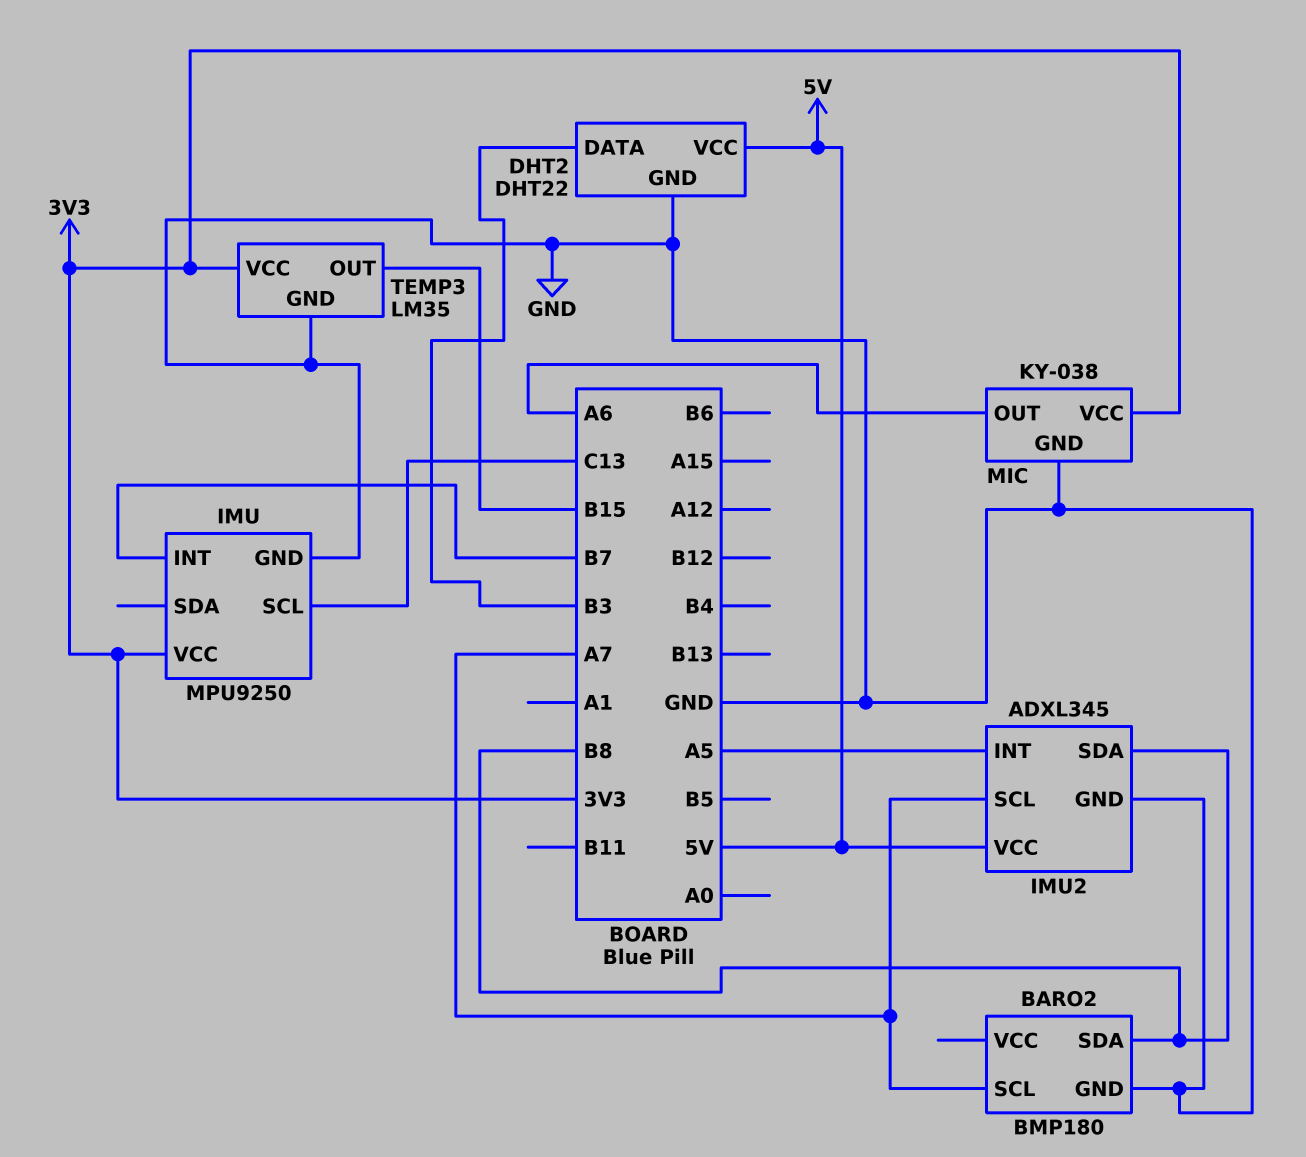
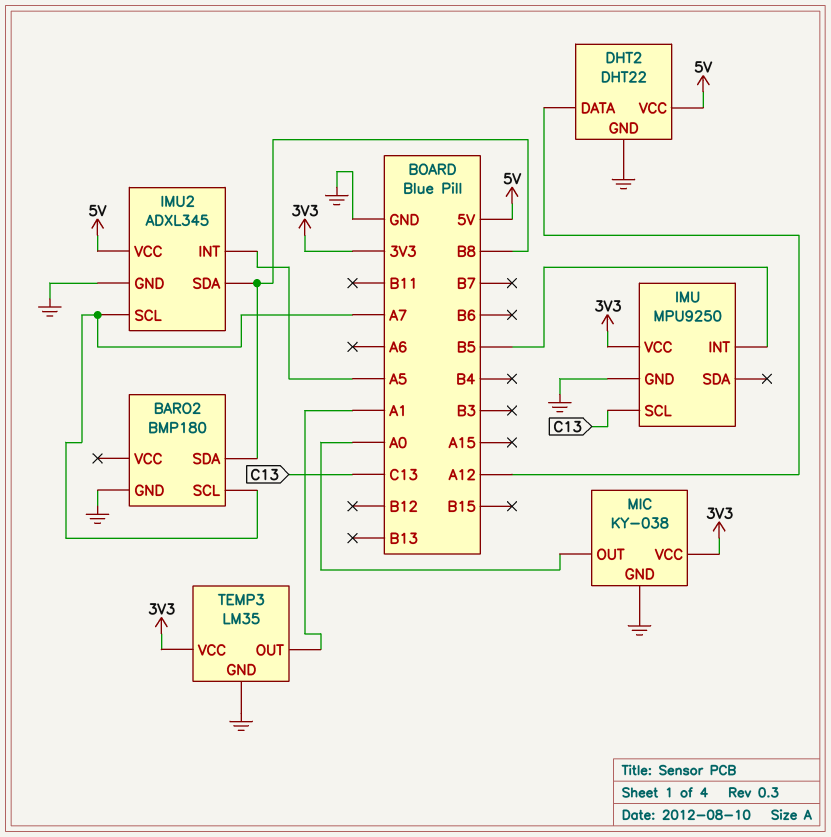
DHT2 pin DATA: B3 -> A12
IMU pin INT: B7 -> B5
MIC pin OUT: A6 -> A0
TEMP3 pin OUT: B15 -> A1

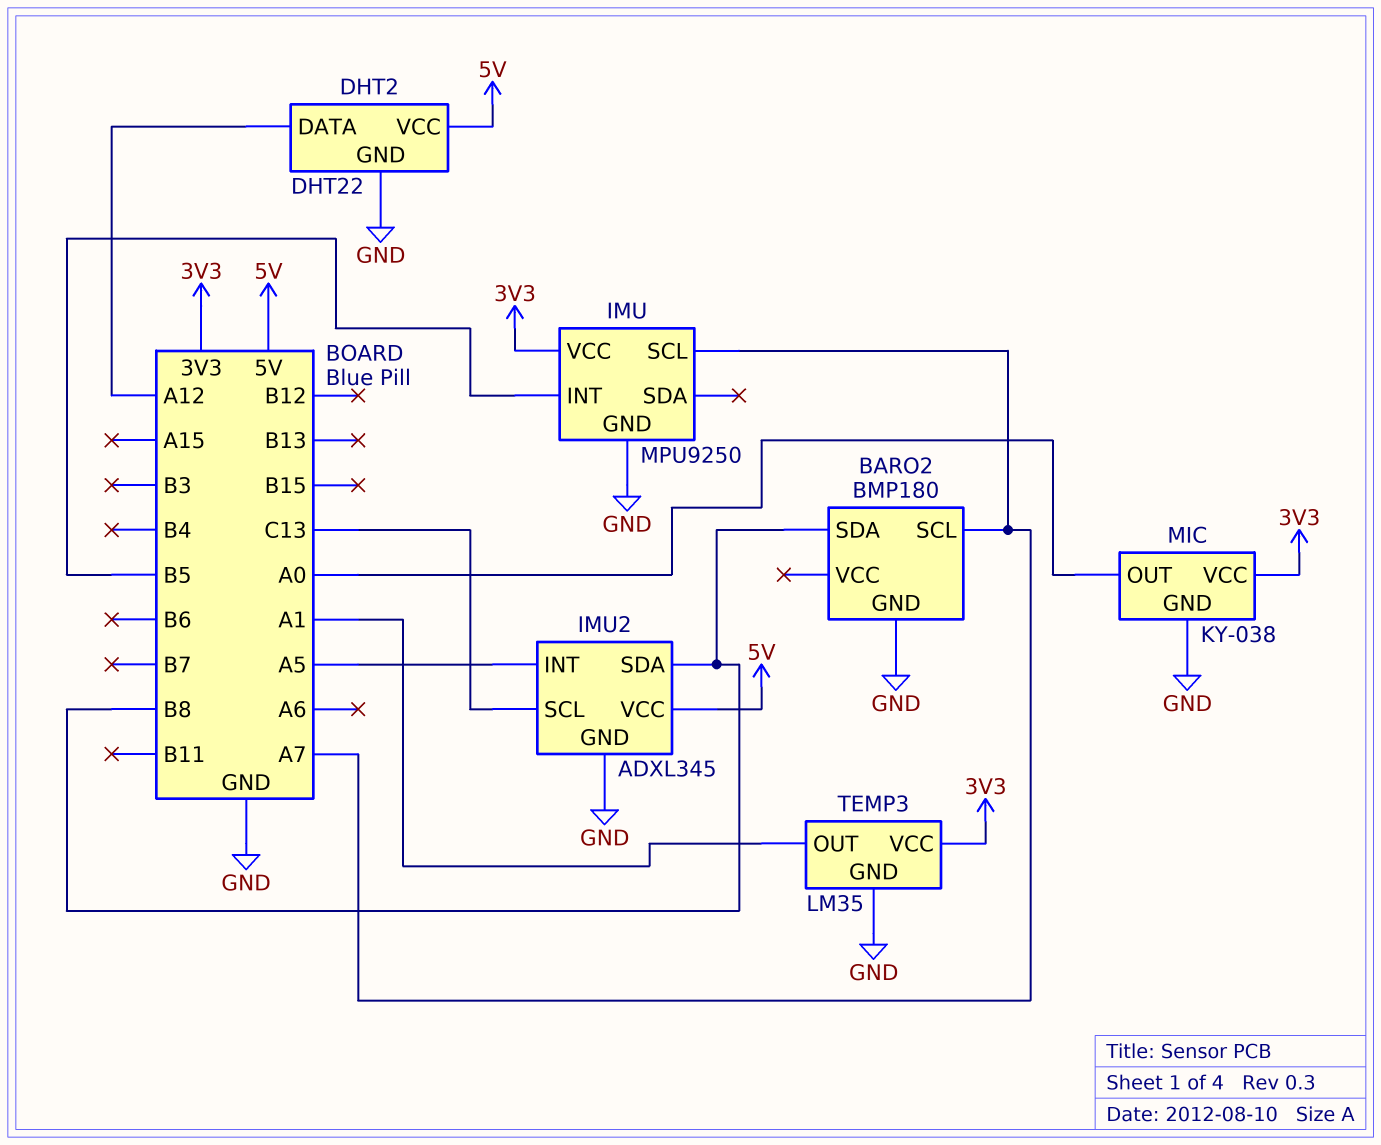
IMU pin SCL: C13 -> A7
IMU2 pin SCL: A7 -> C13

